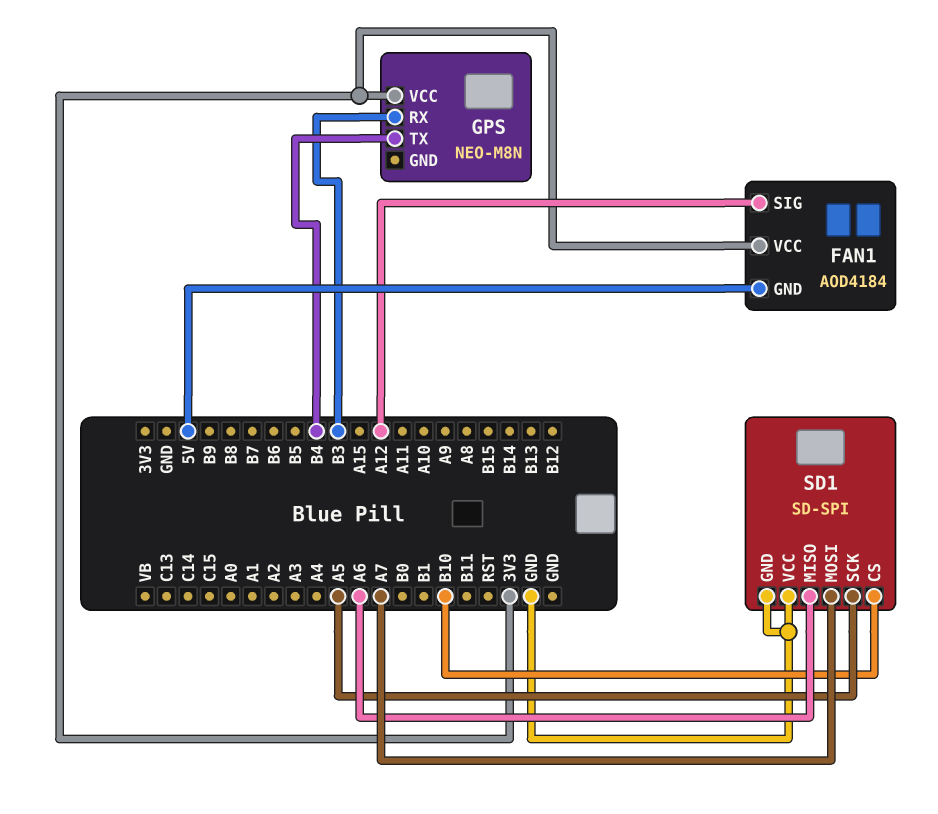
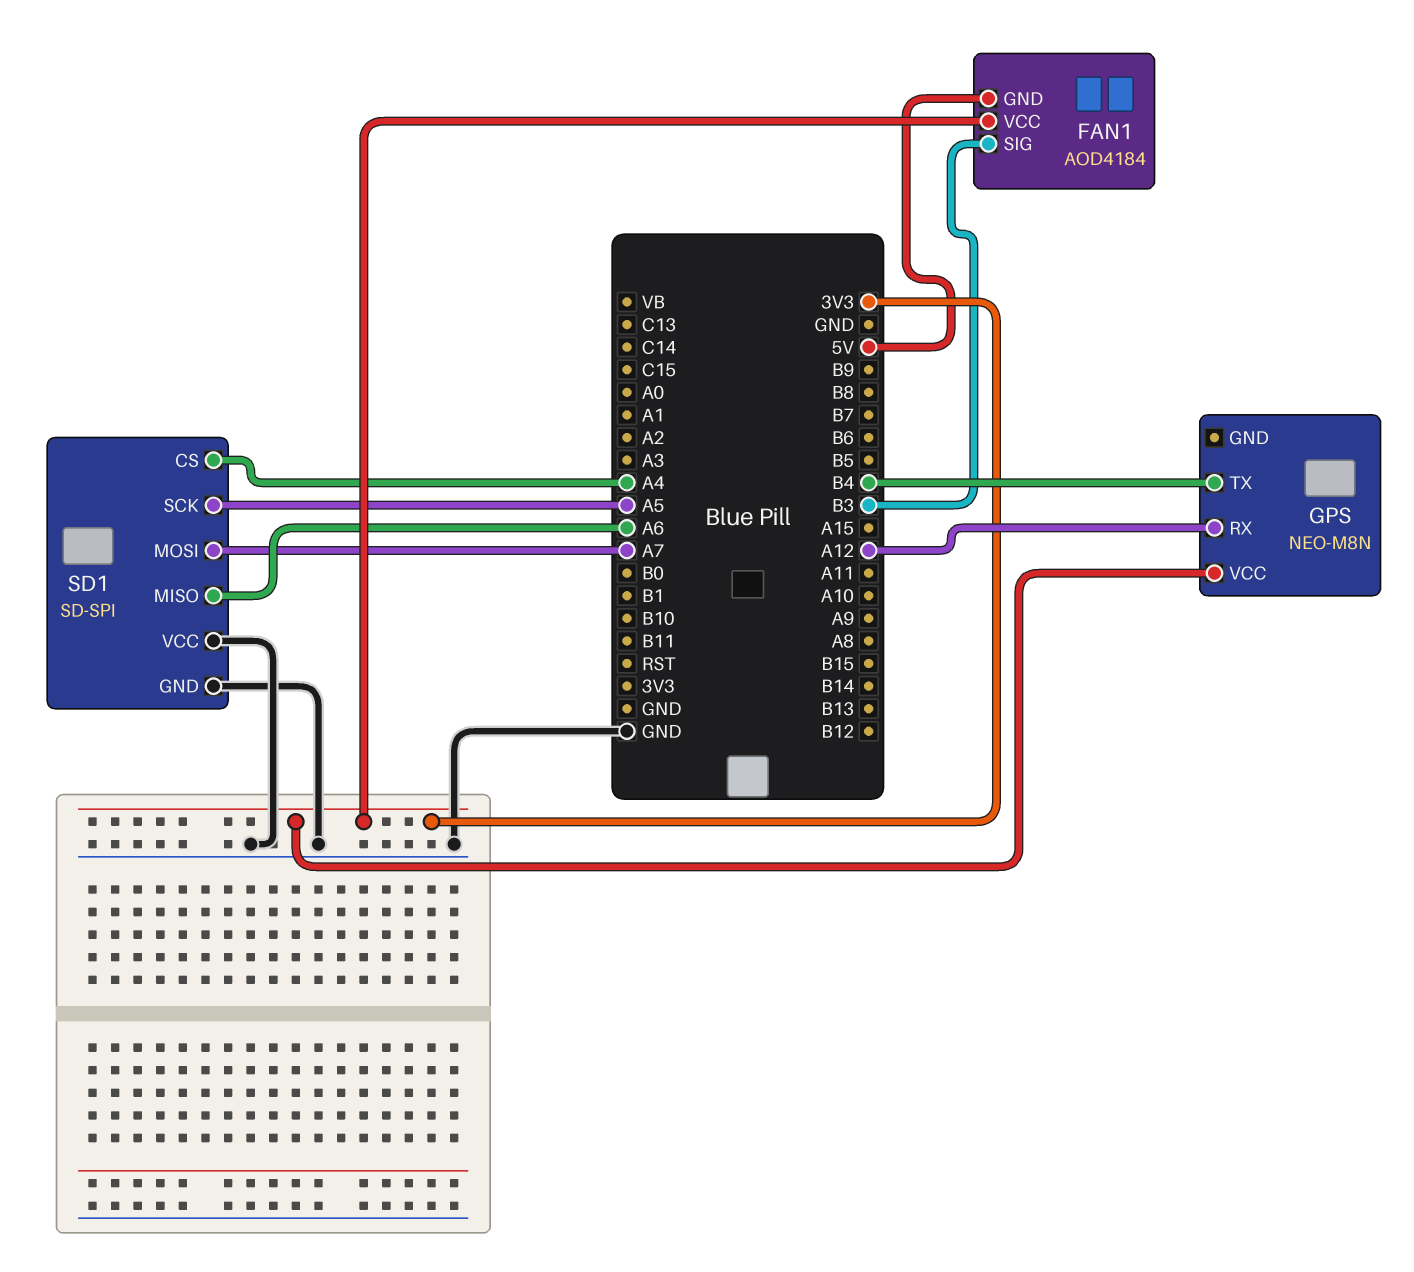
FAN1 pin SIG: A12 -> B3
GPS pin RX: B3 -> A12
SD1 pin CS: B10 -> A4

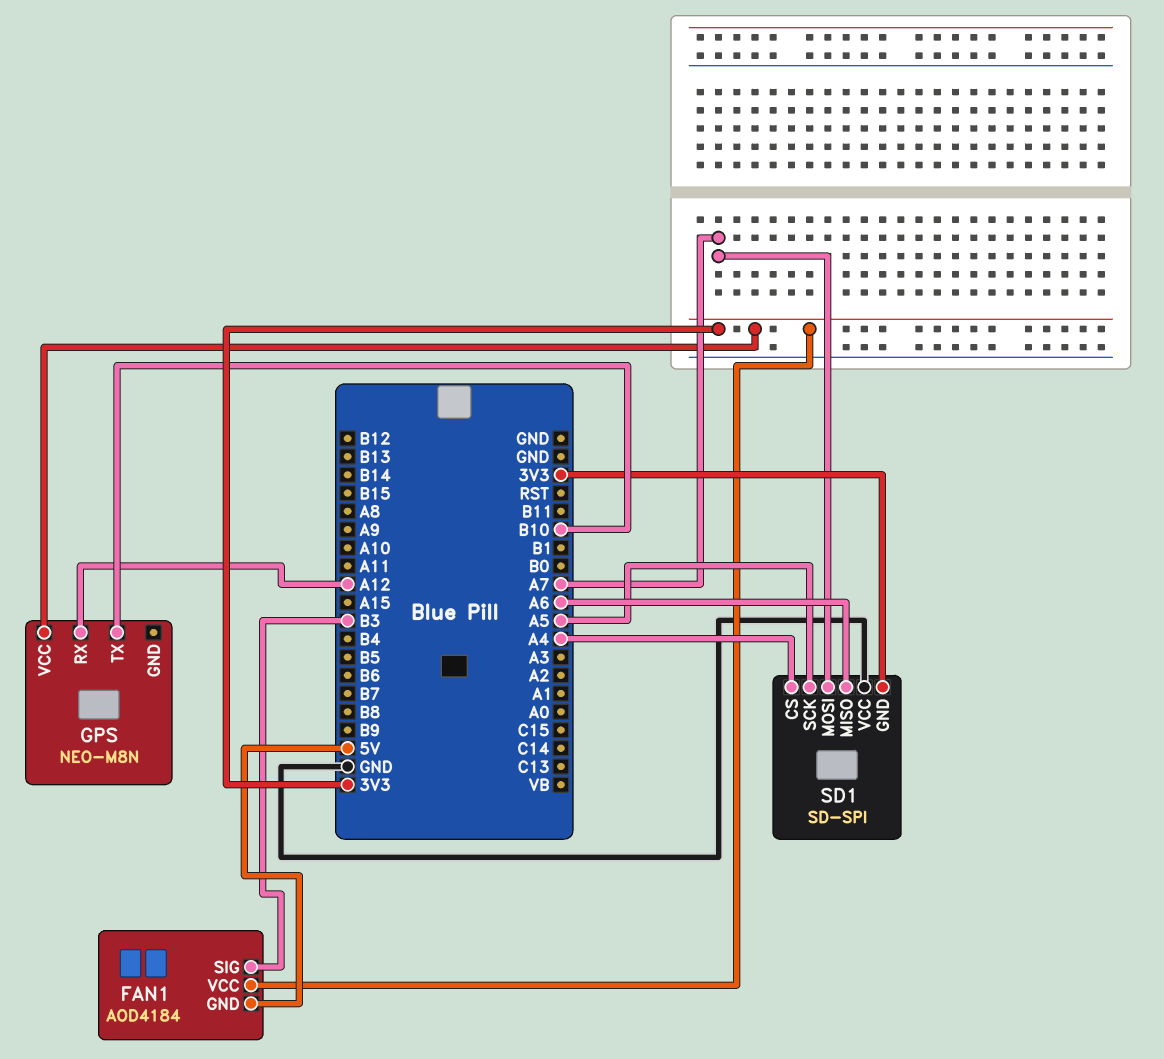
GPS pin TX: B4 -> B10
SD1 pin GND: GND -> 3V3

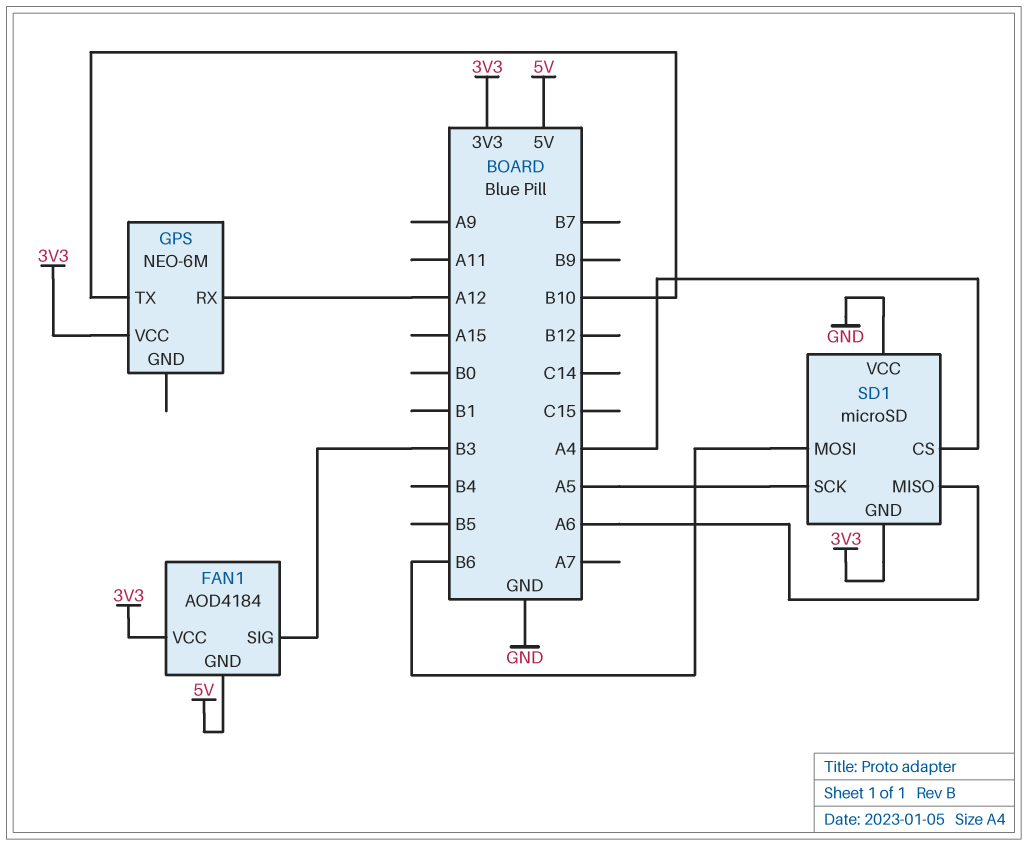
GPS: NEO-M8N -> NEO-6M
SD1: SD-SPI -> microSD
SD1 pin MOSI: A7 -> B6

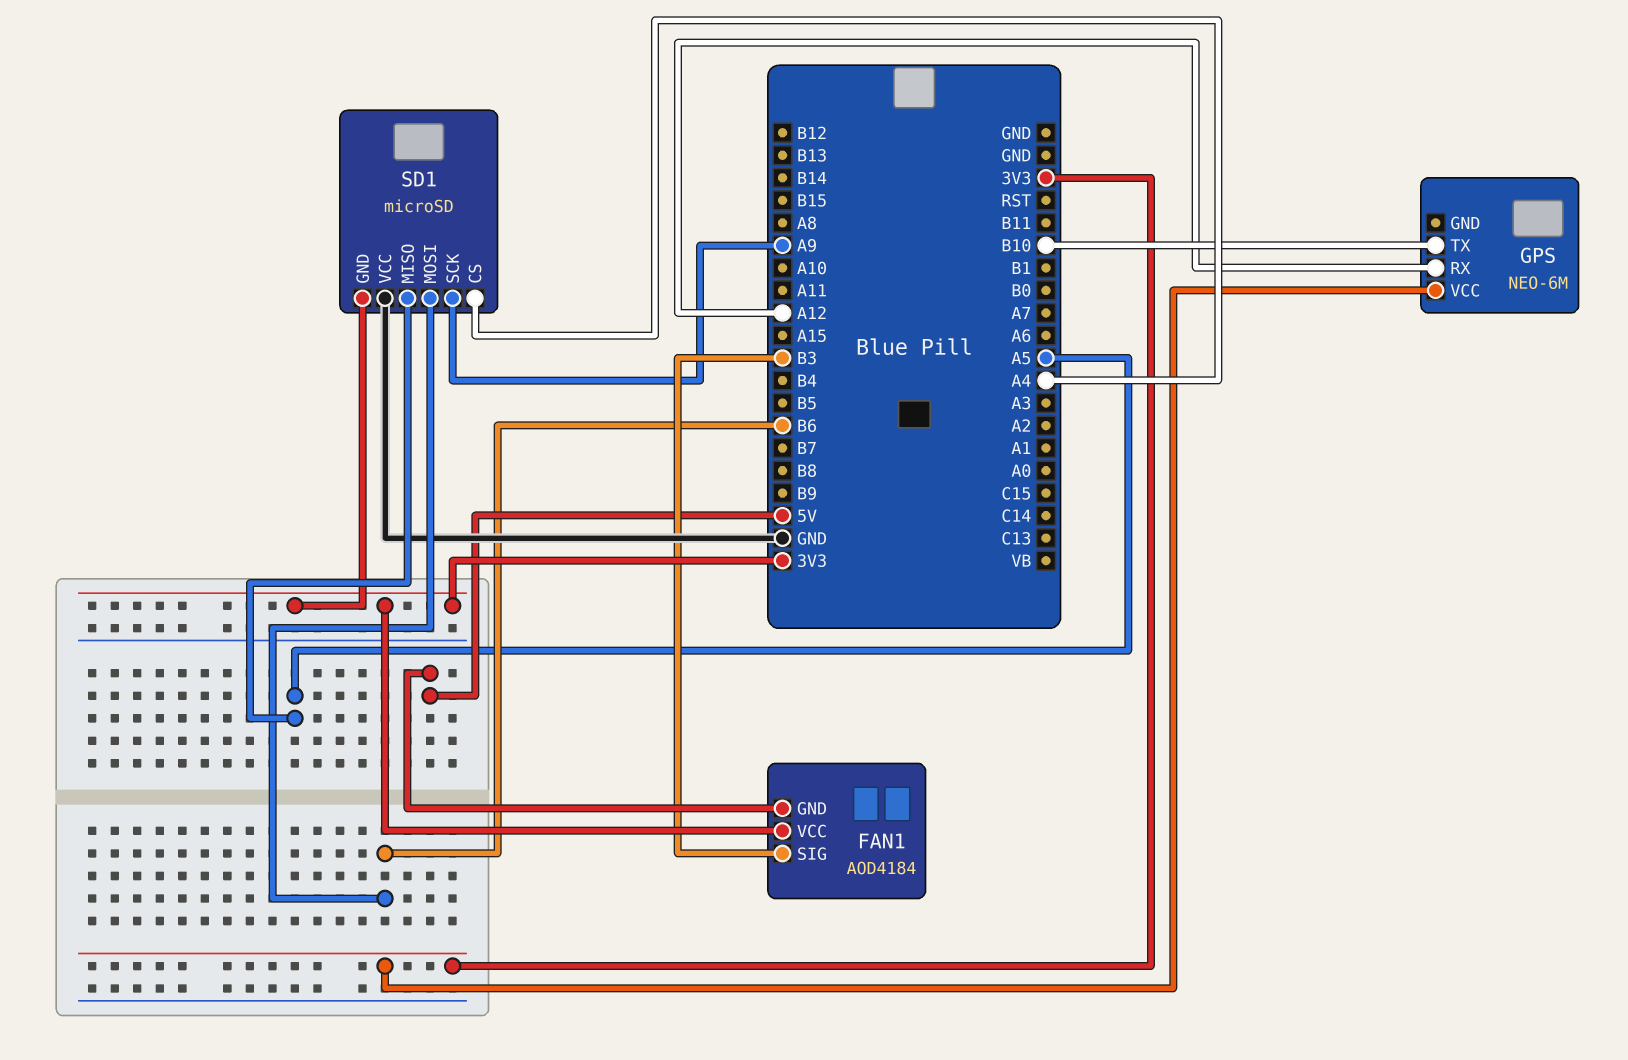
SD1 pin MISO: A6 -> A5
SD1 pin SCK: A5 -> A9

